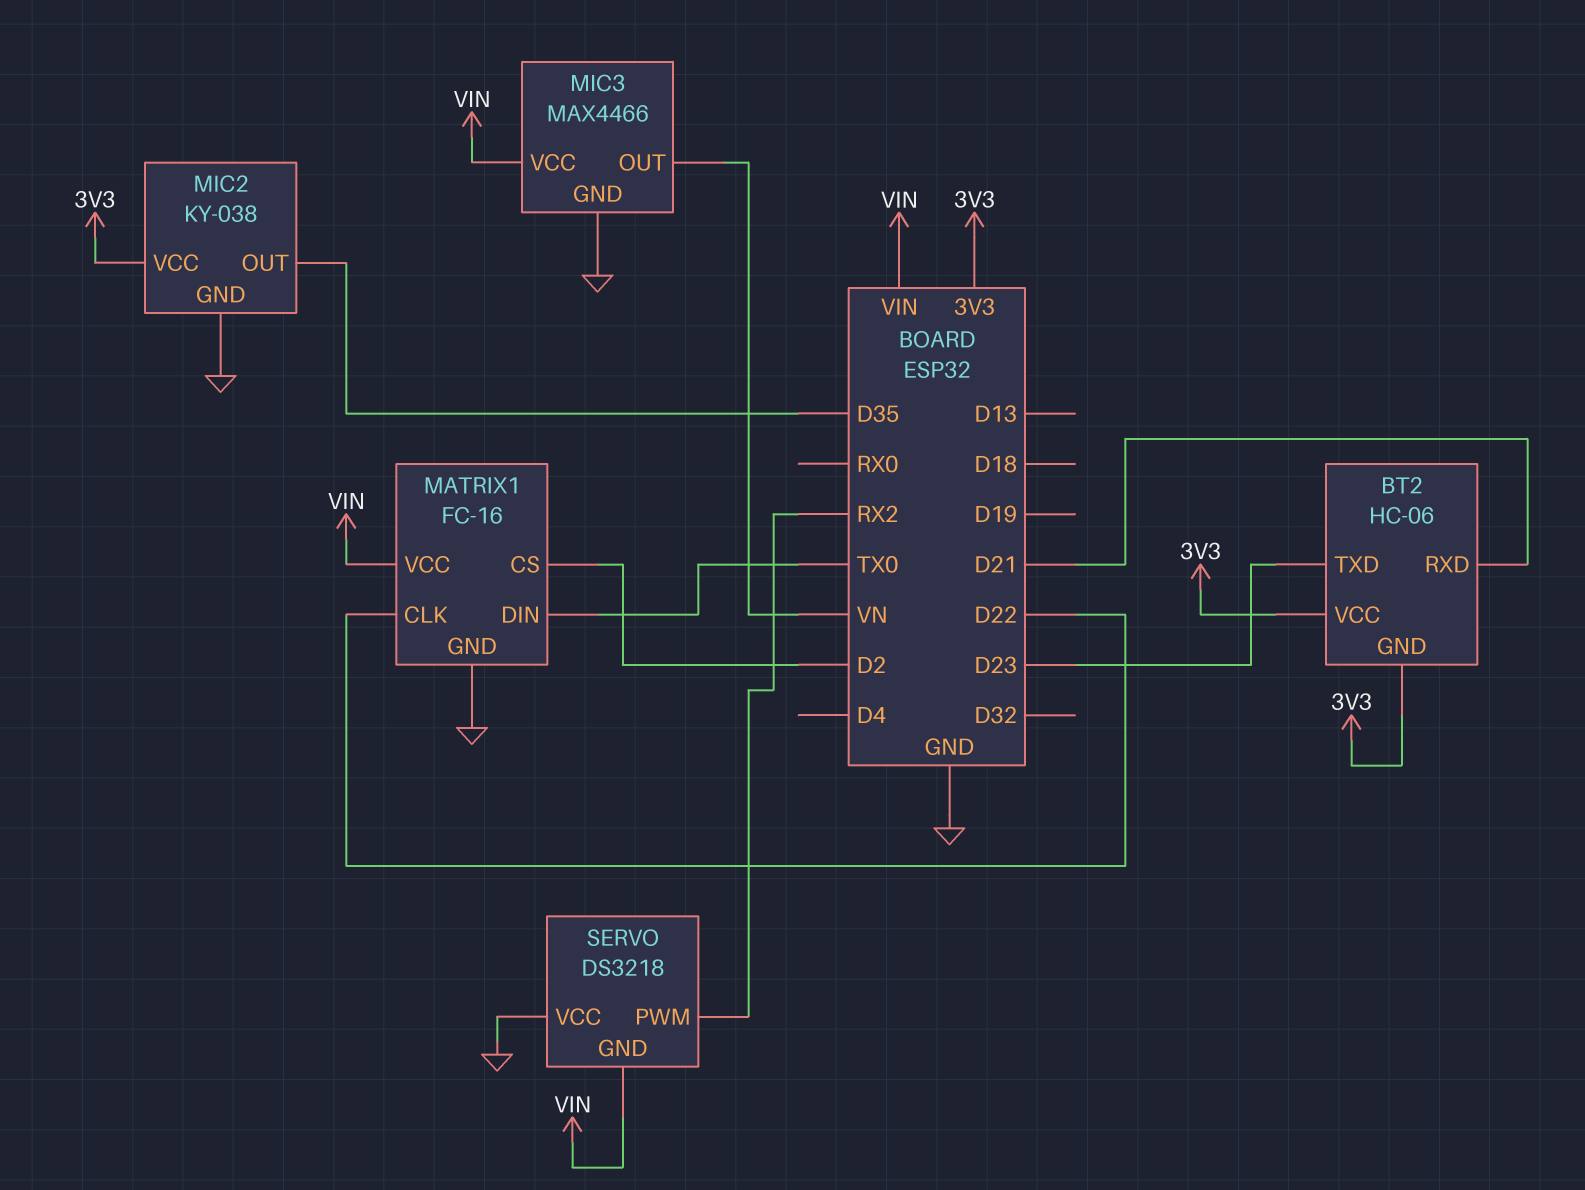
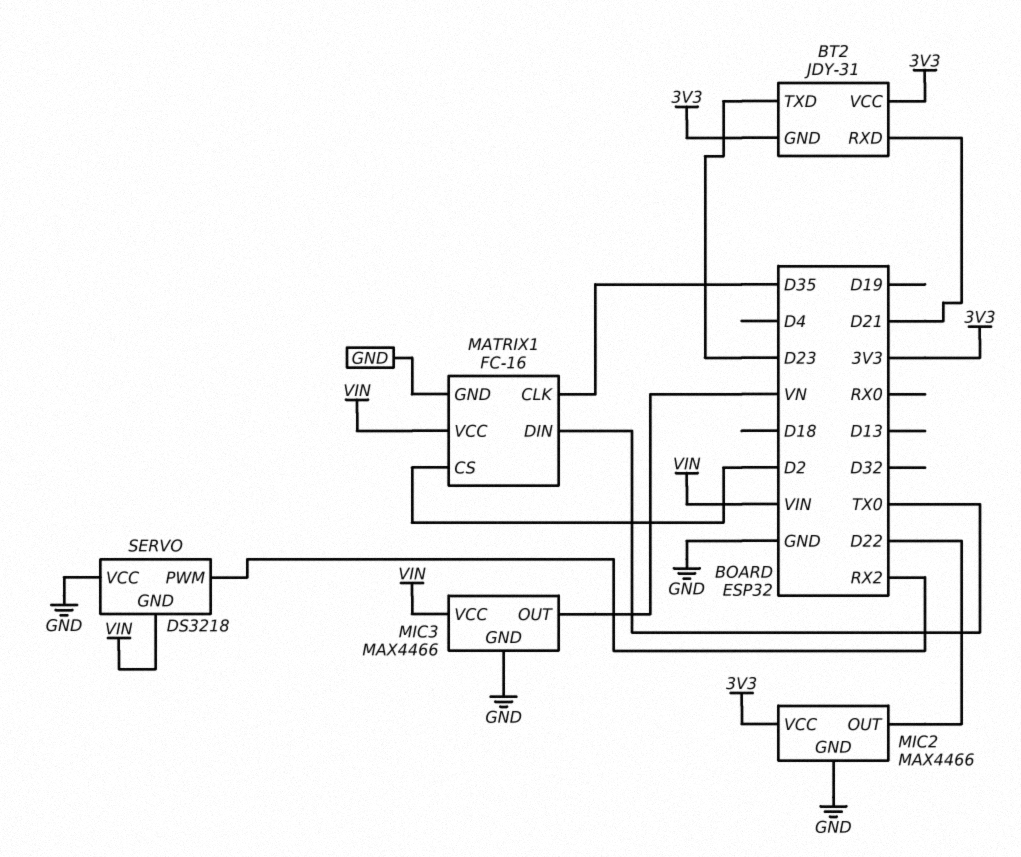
BT2: HC-06 -> JDY-31
MATRIX1 pin CLK: D22 -> D35
MIC2: KY-038 -> MAX4466
MIC2 pin OUT: D35 -> D22

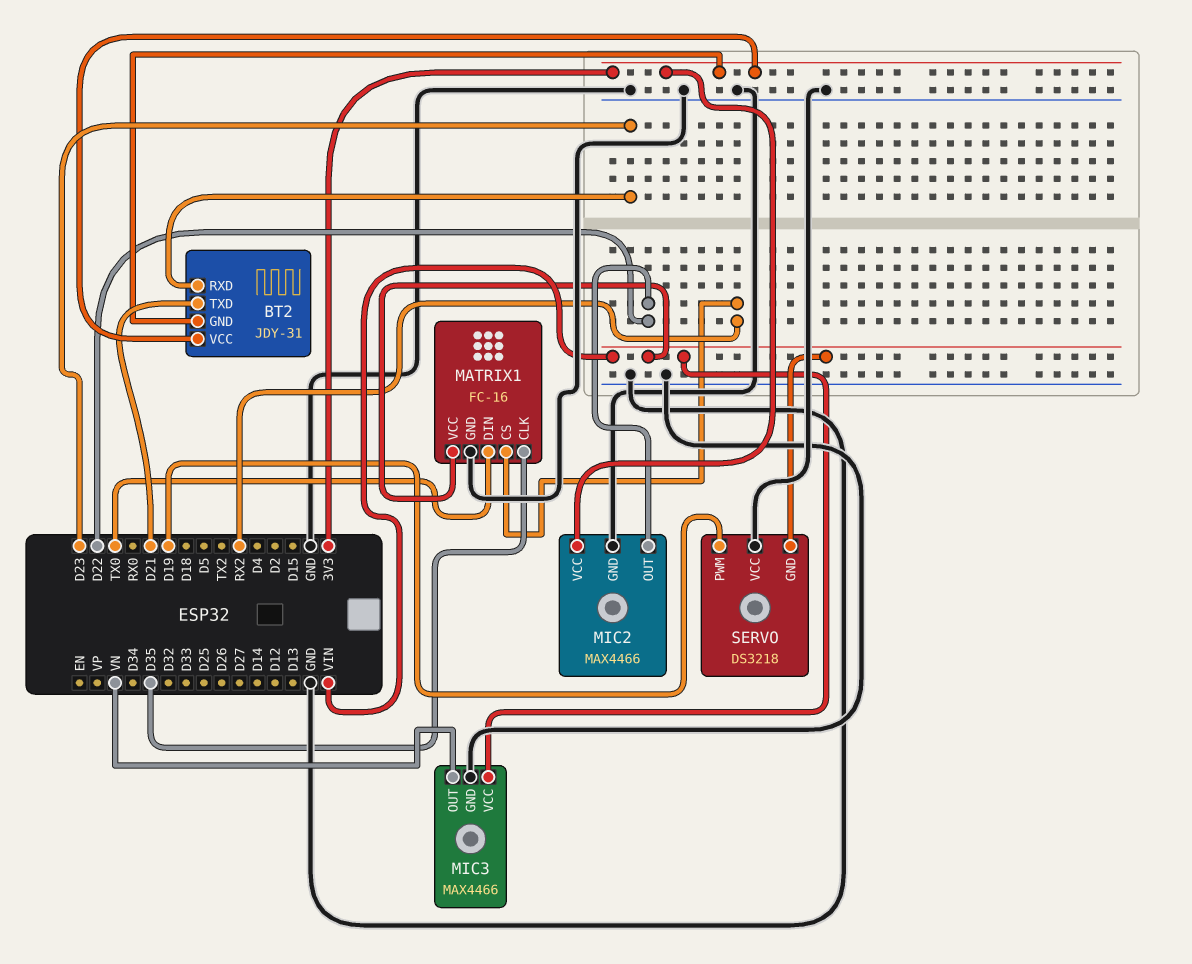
BT2 pin RXD: D21 -> D23
BT2 pin TXD: D23 -> D21
MATRIX1 pin CS: D2 -> RX2
SERVO pin PWM: RX2 -> D19

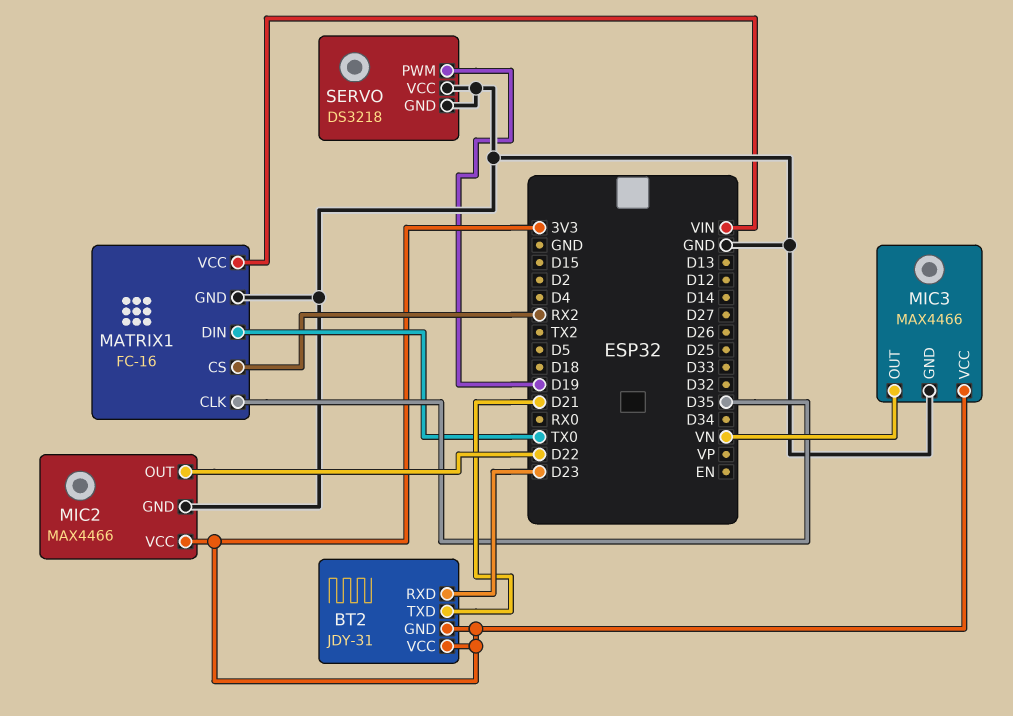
MIC3 pin VCC: VIN -> 3V3
SERVO pin GND: VIN -> GND

